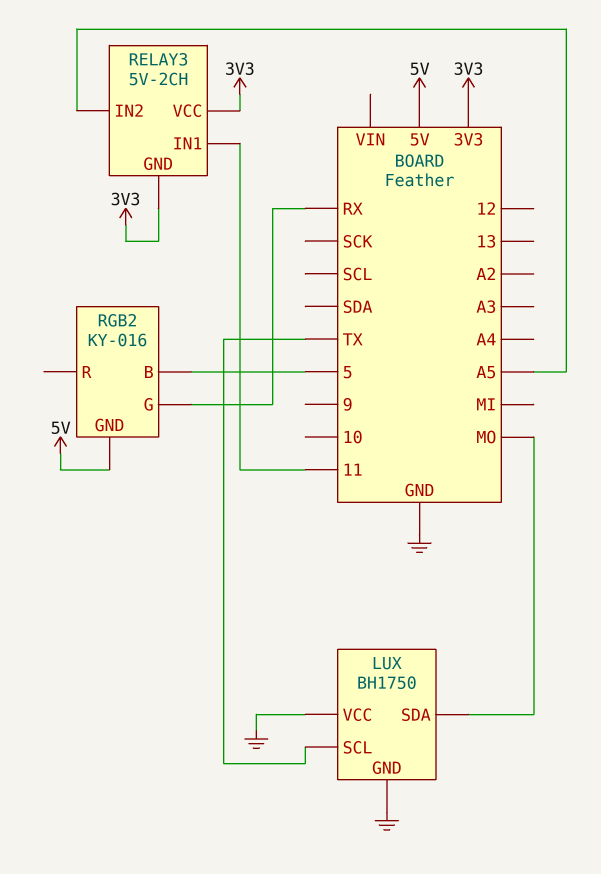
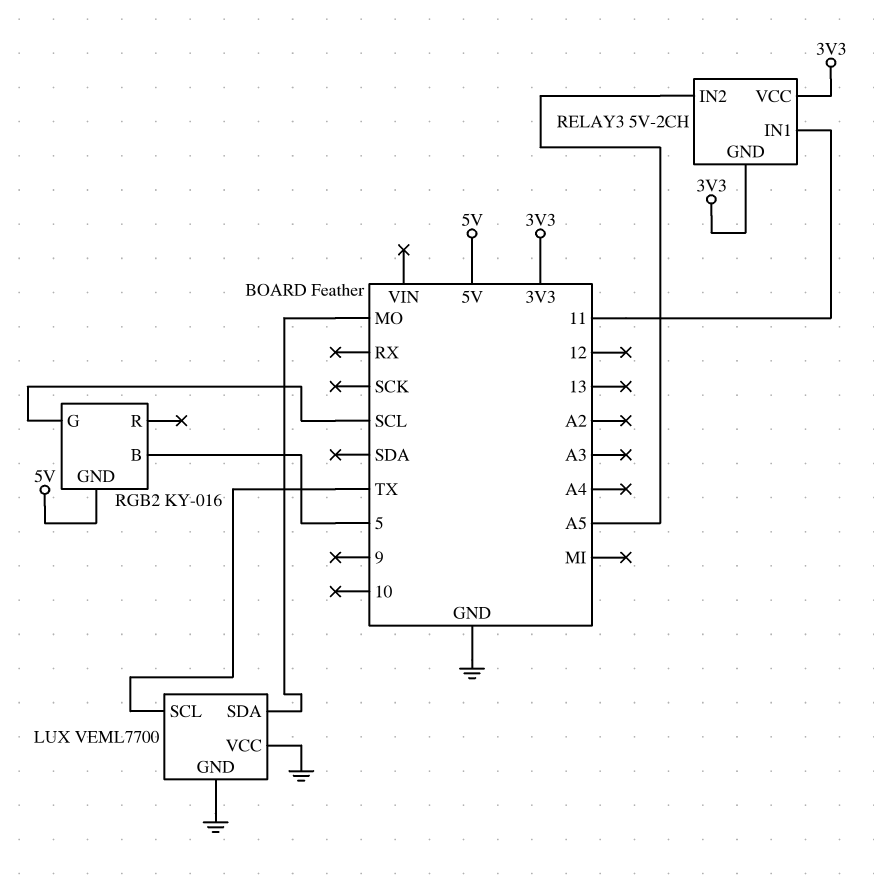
LUX: BH1750 -> VEML7700
RGB2 pin G: RX -> SCL

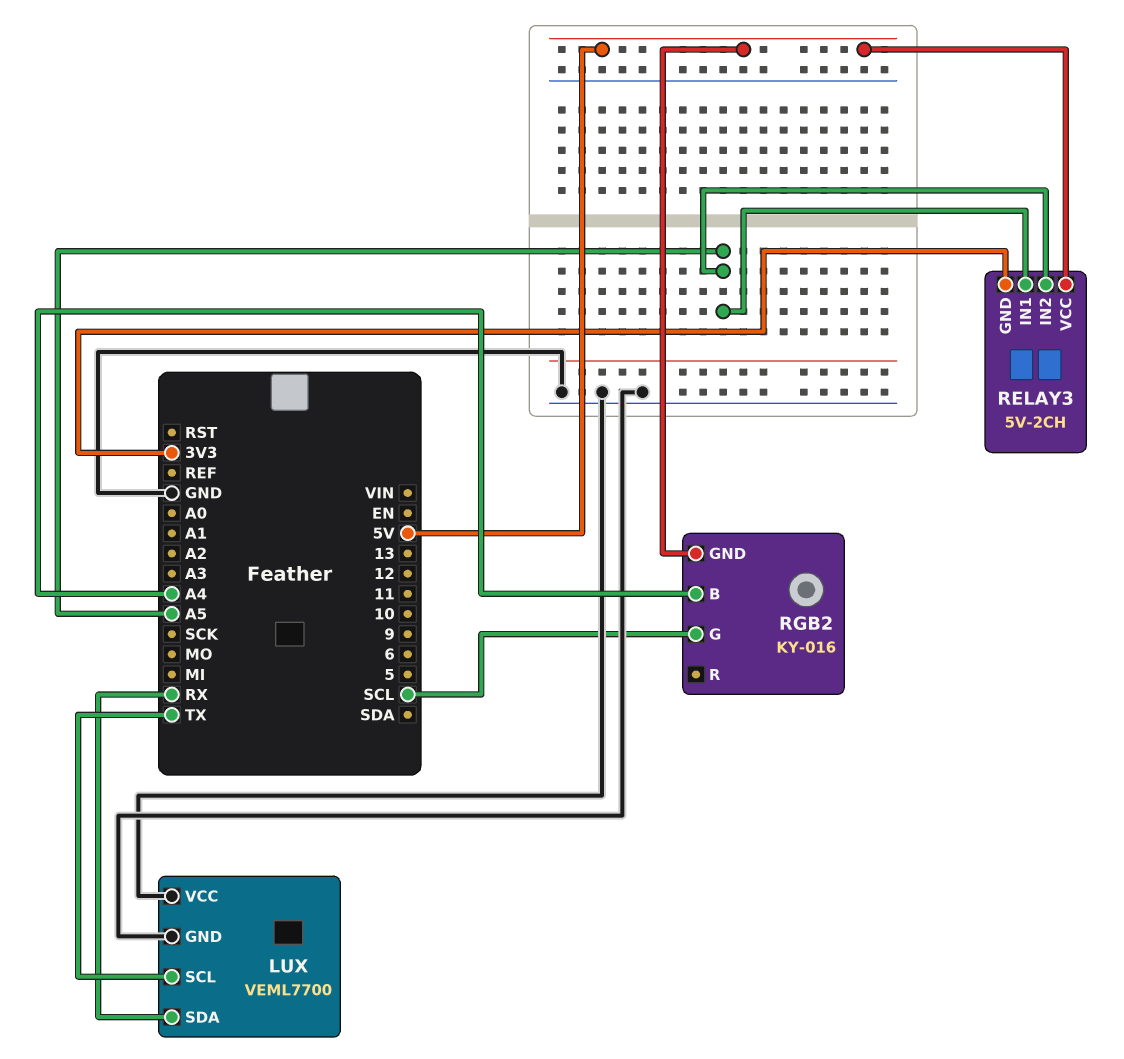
LUX pin SDA: MO -> RX
RELAY3 pin IN1: 11 -> A5
RELAY3 pin VCC: 3V3 -> 5V
RGB2 pin B: 5 -> A4

